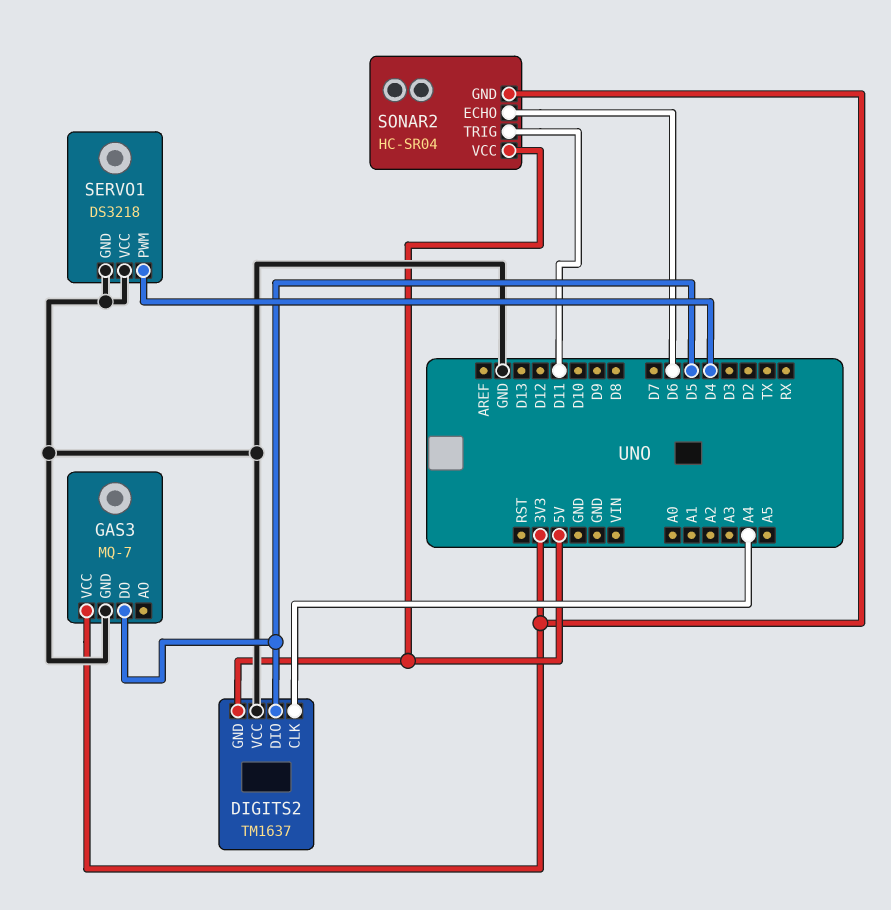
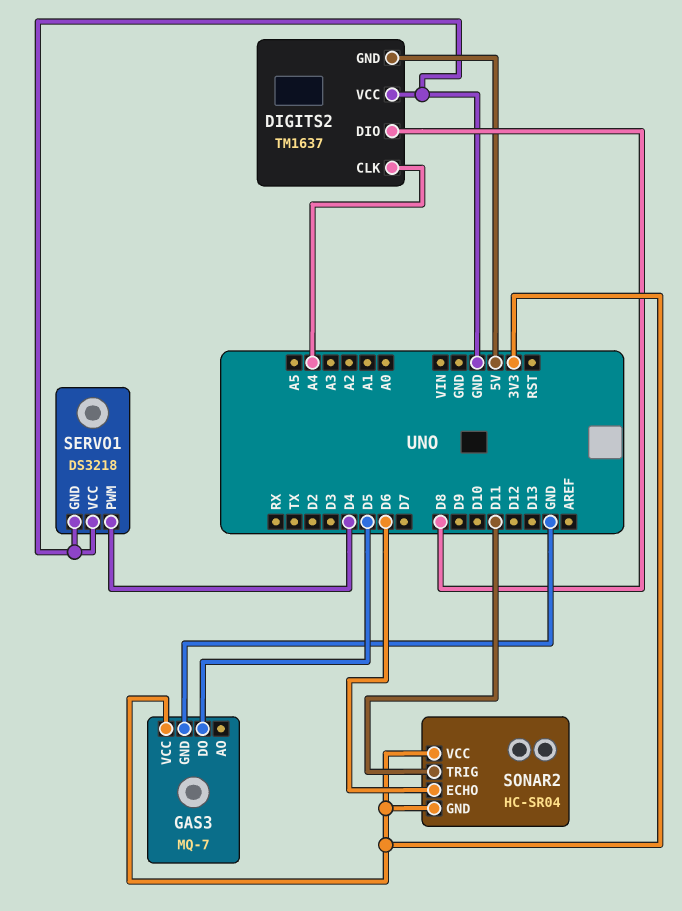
DIGITS2 pin DIO: D5 -> D8
SONAR2 pin VCC: 5V -> 3V3

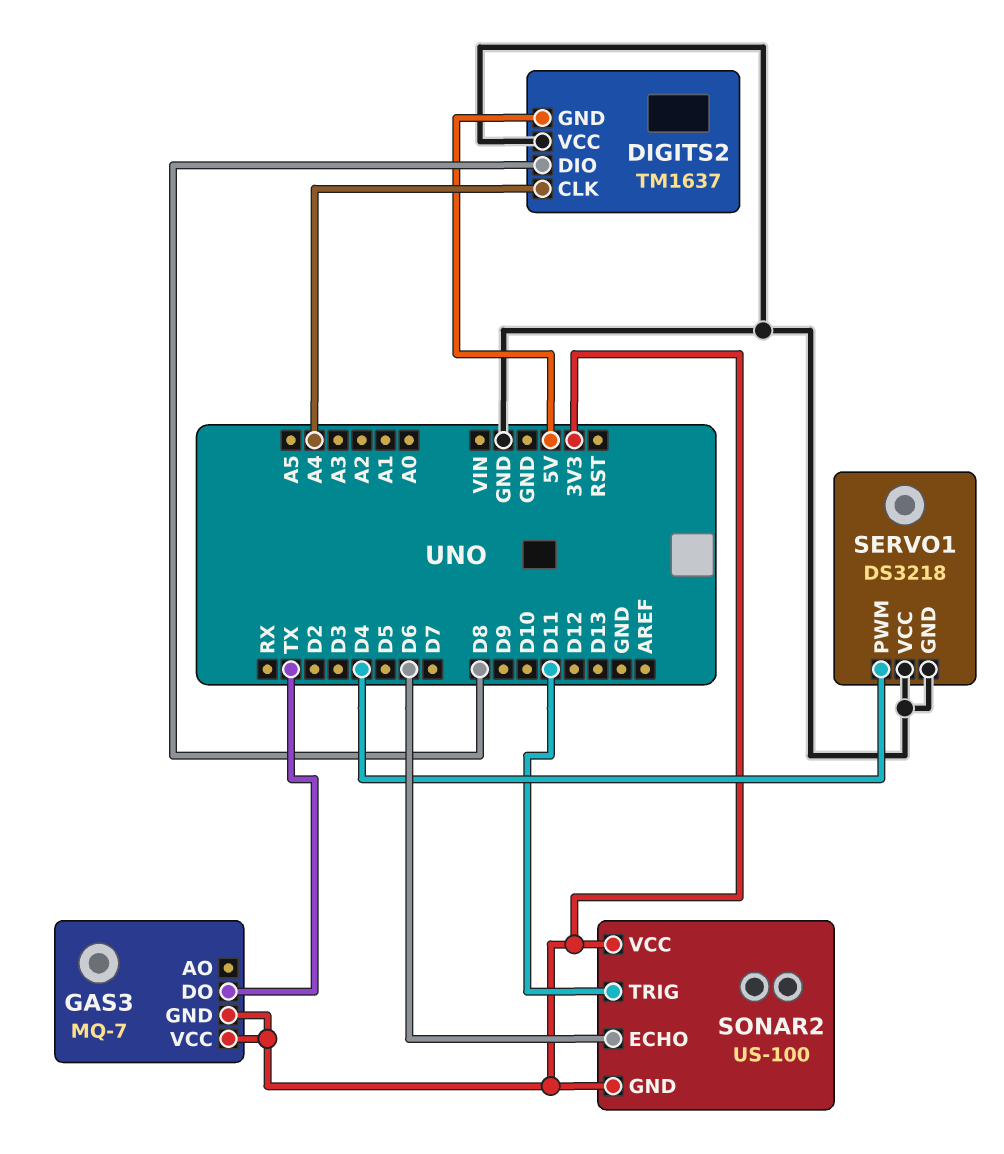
GAS3 pin DO: D5 -> TX
GAS3 pin GND: GND -> 3V3
SONAR2: HC-SR04 -> US-100

